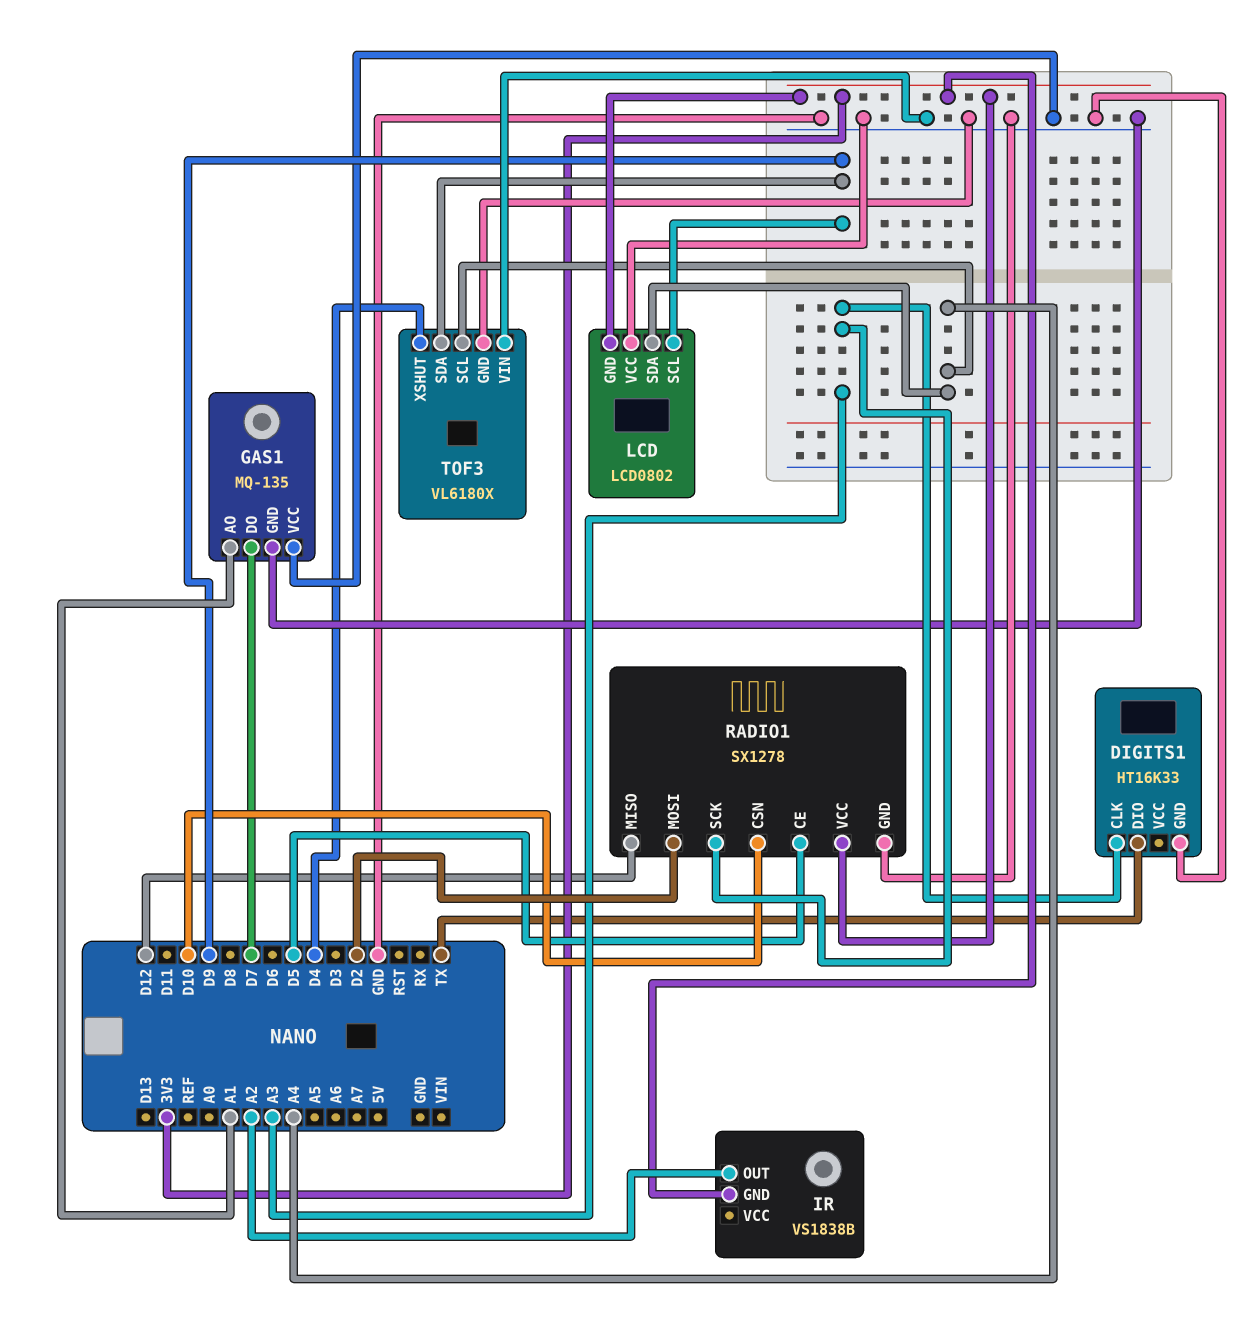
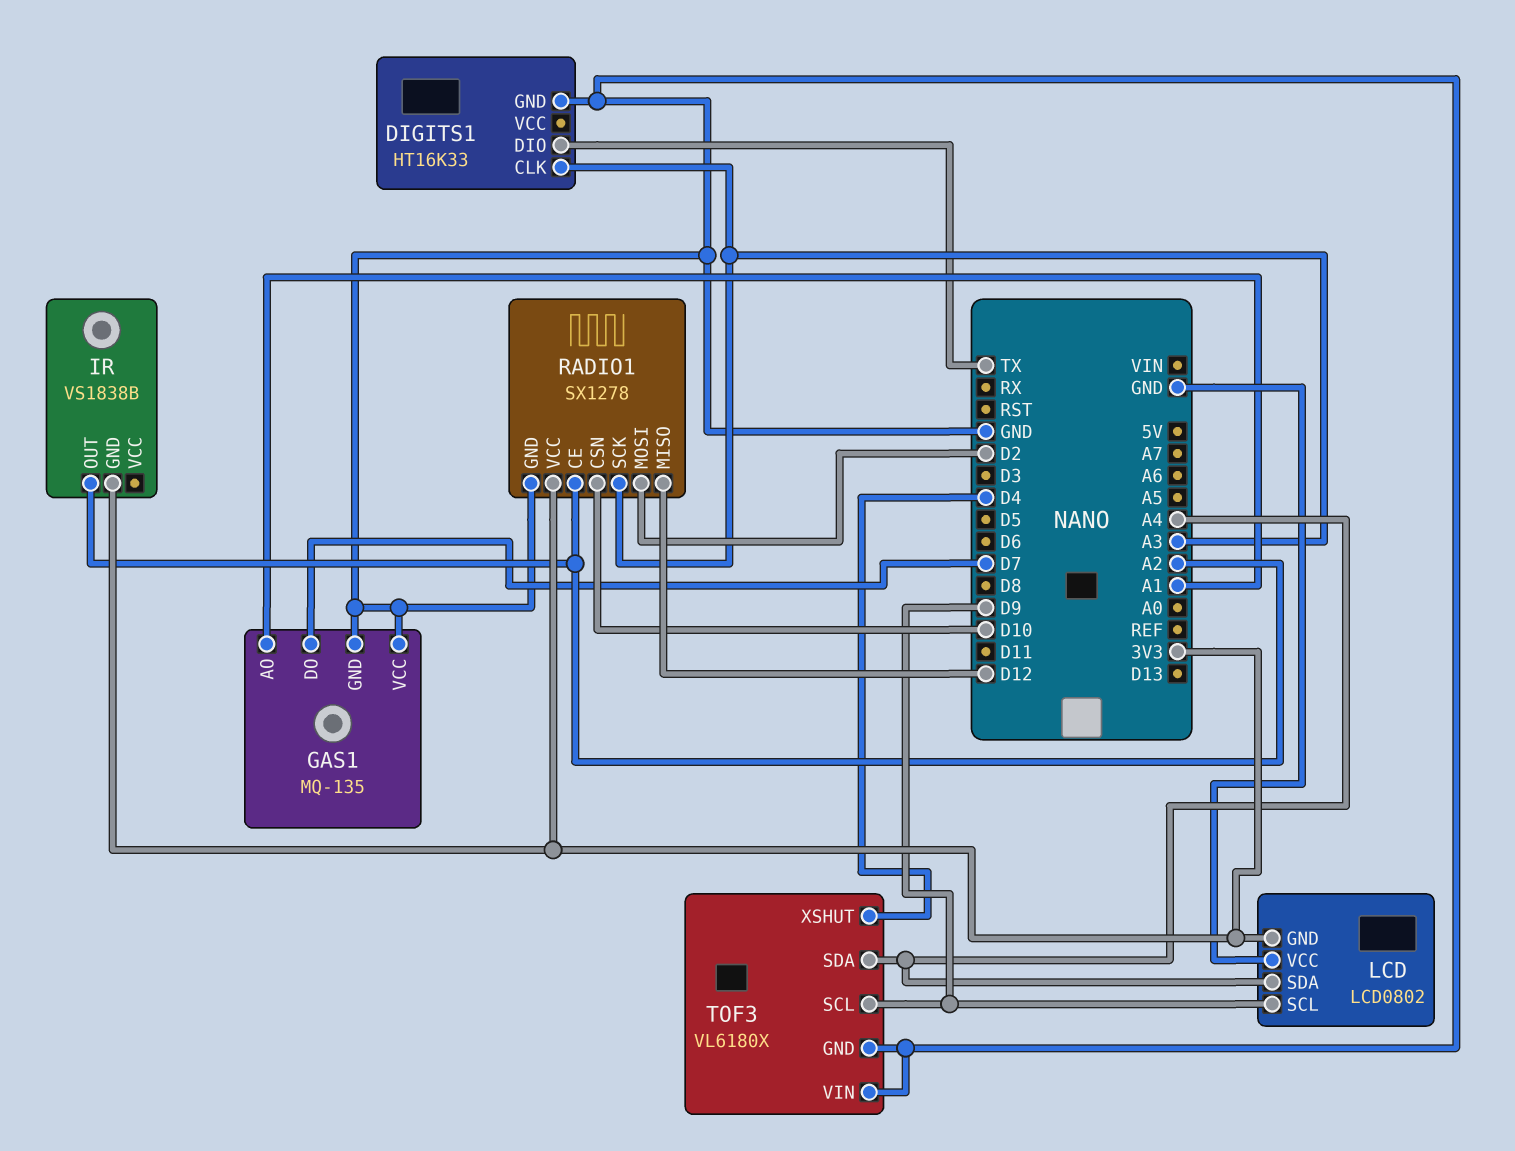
RADIO1 pin CE: D5 -> A2
TOF3 pin SCL: A4 -> D9
TOF3 pin SDA: D9 -> A4

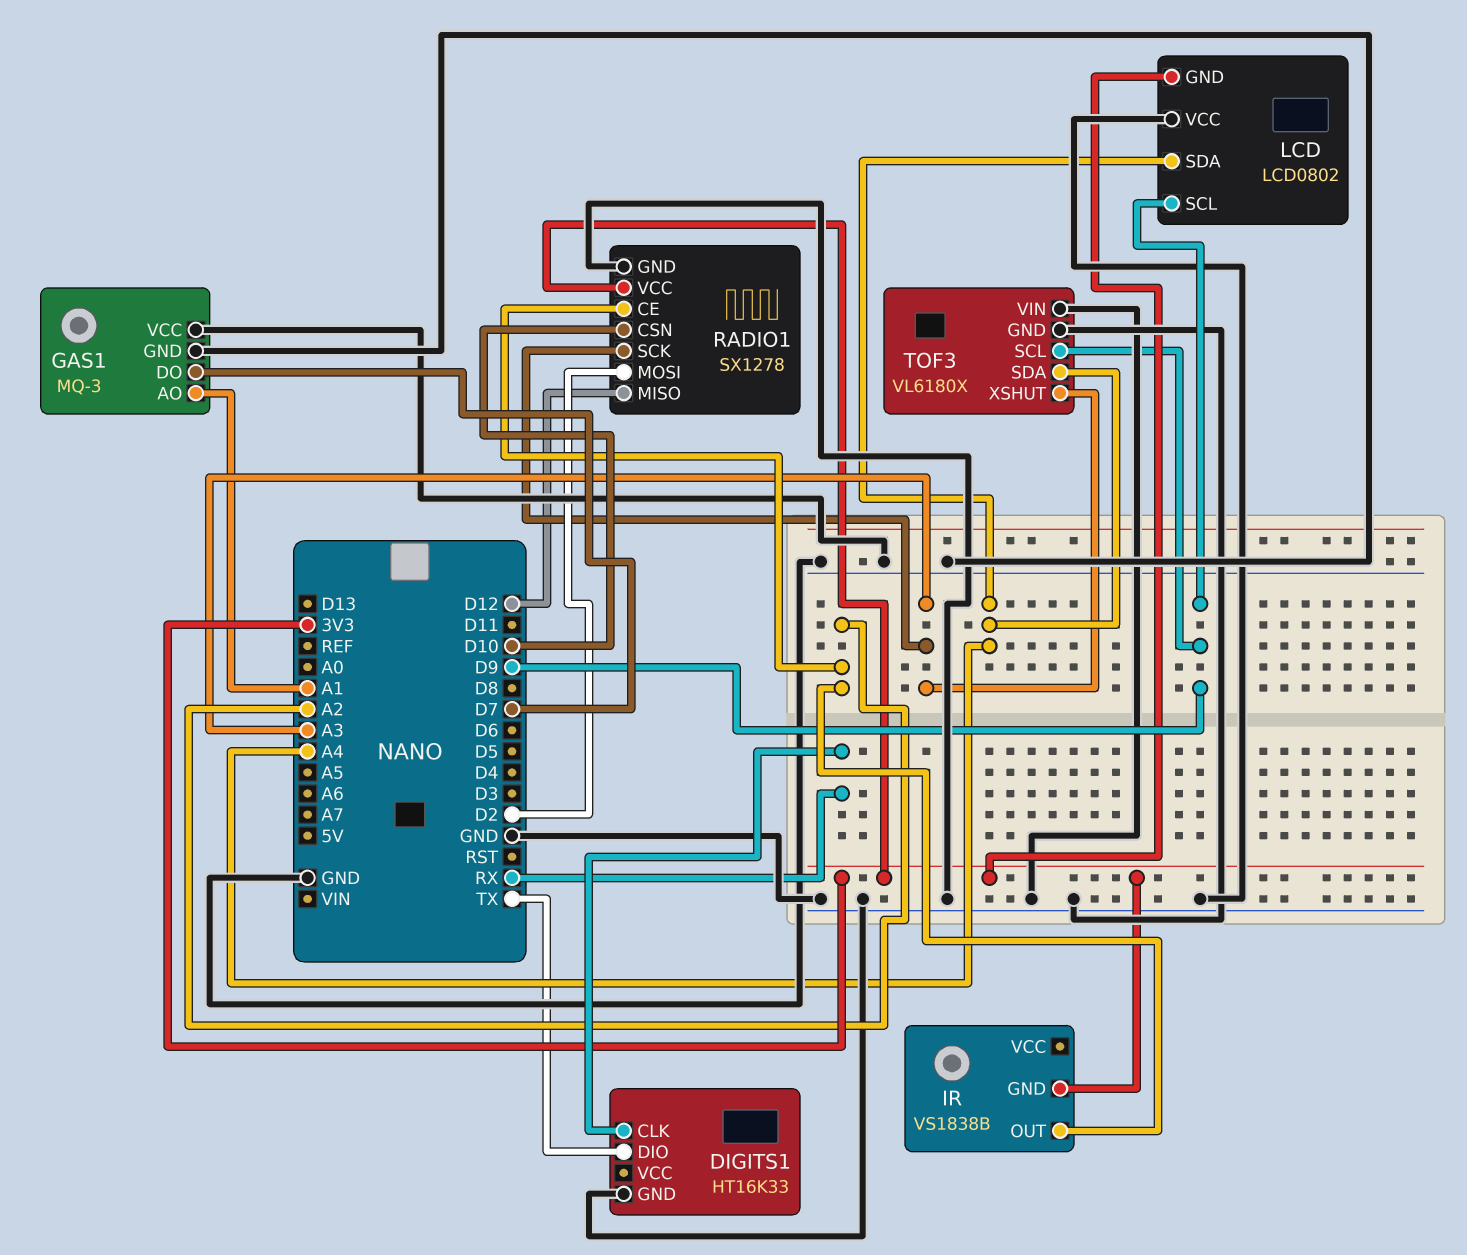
DIGITS1 pin CLK: A3 -> RX
GAS1: MQ-135 -> MQ-3
TOF3 pin XSHUT: D4 -> A3

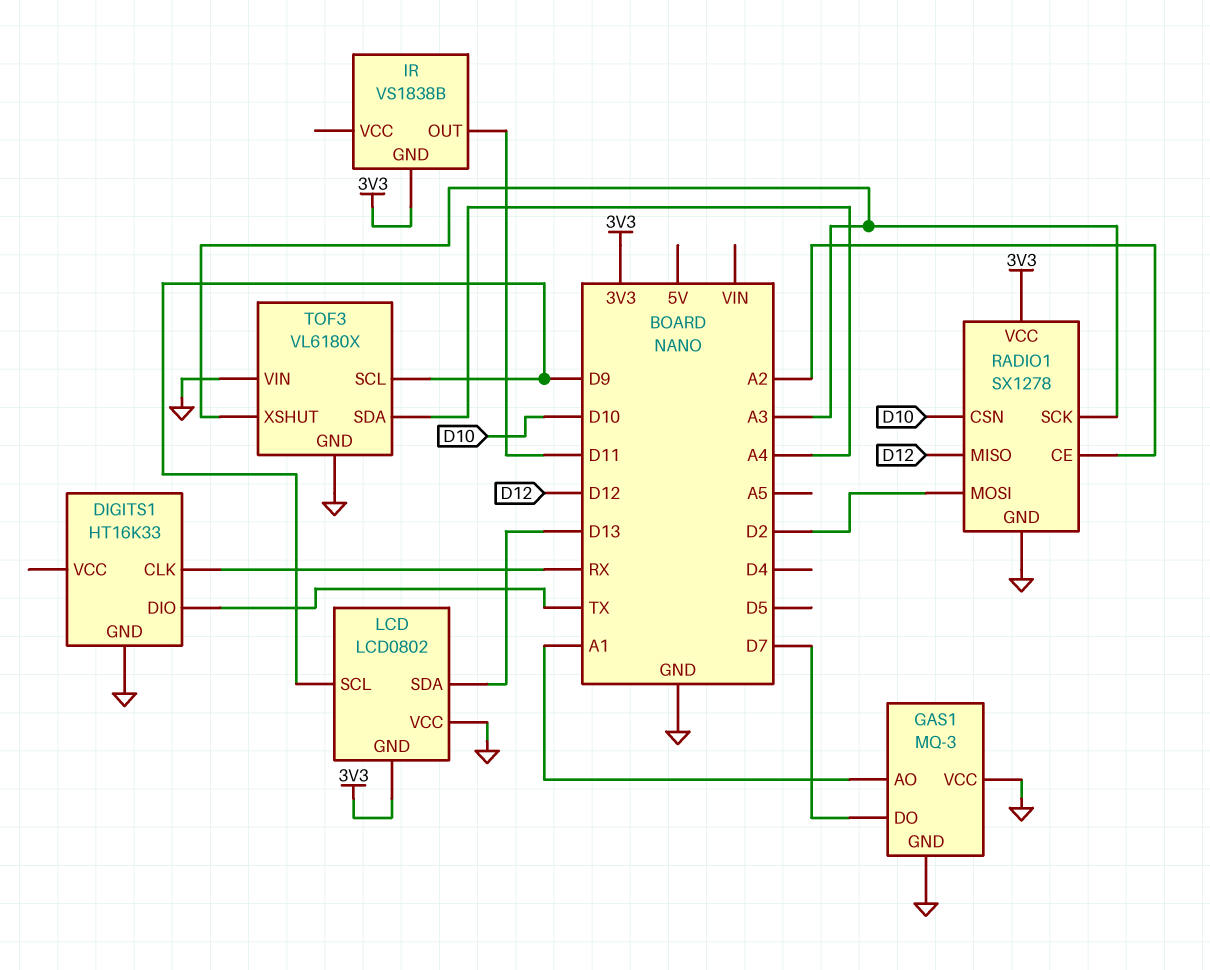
IR pin OUT: A2 -> D11
LCD pin SDA: A4 -> D13

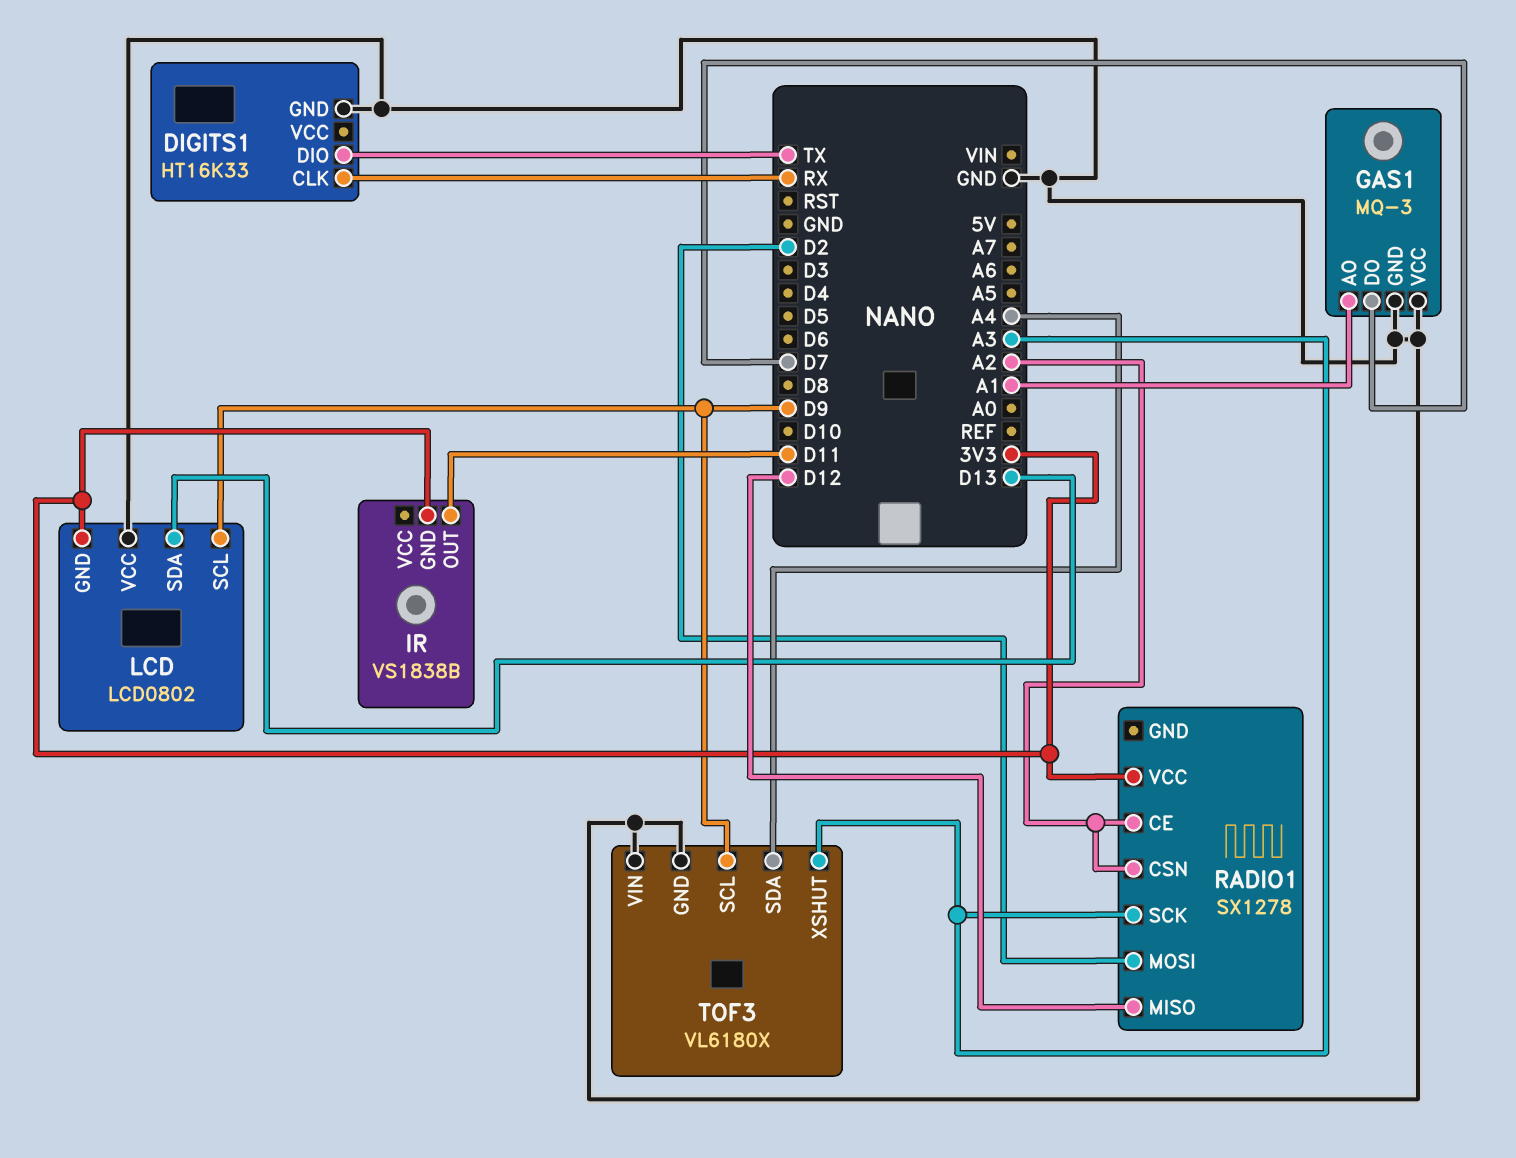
RADIO1 pin CSN: D10 -> A2
RADIO1 pin GND: GND -> none

